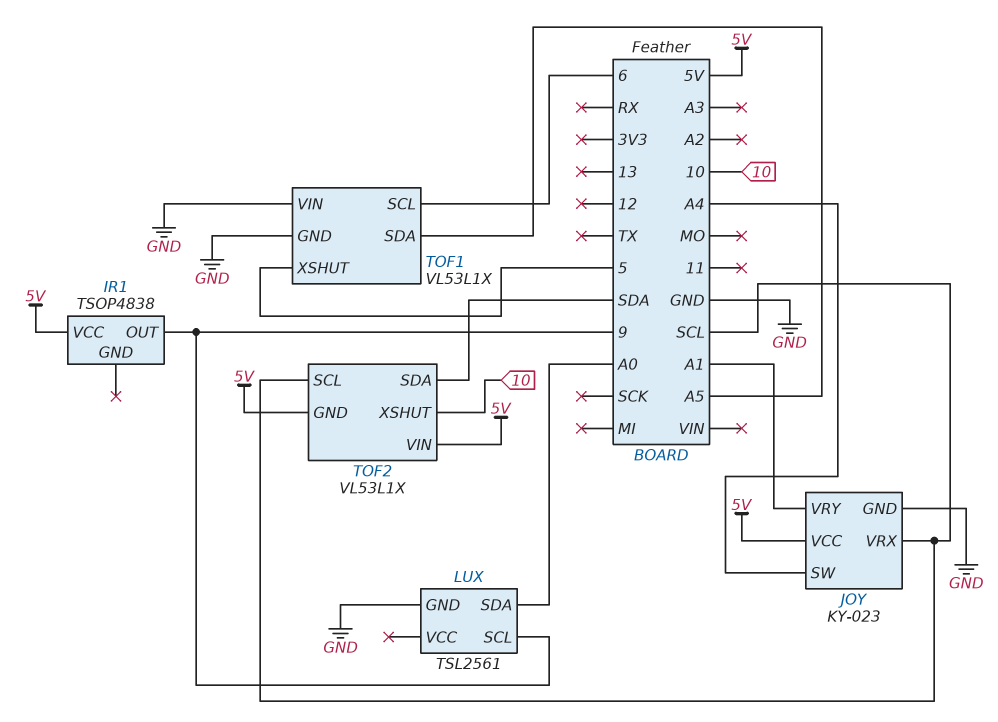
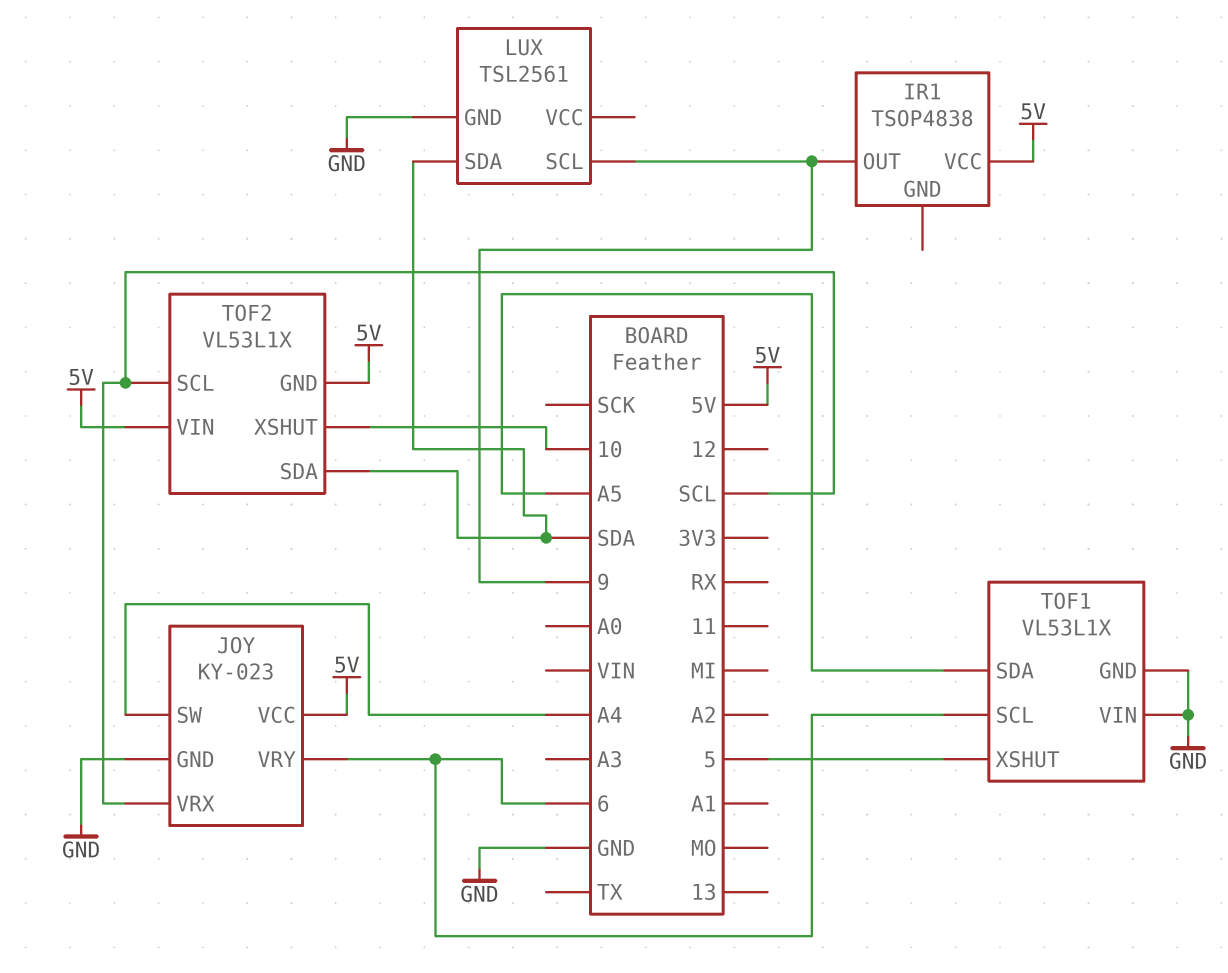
JOY pin VRY: A1 -> 6
LUX pin SDA: A0 -> SDA

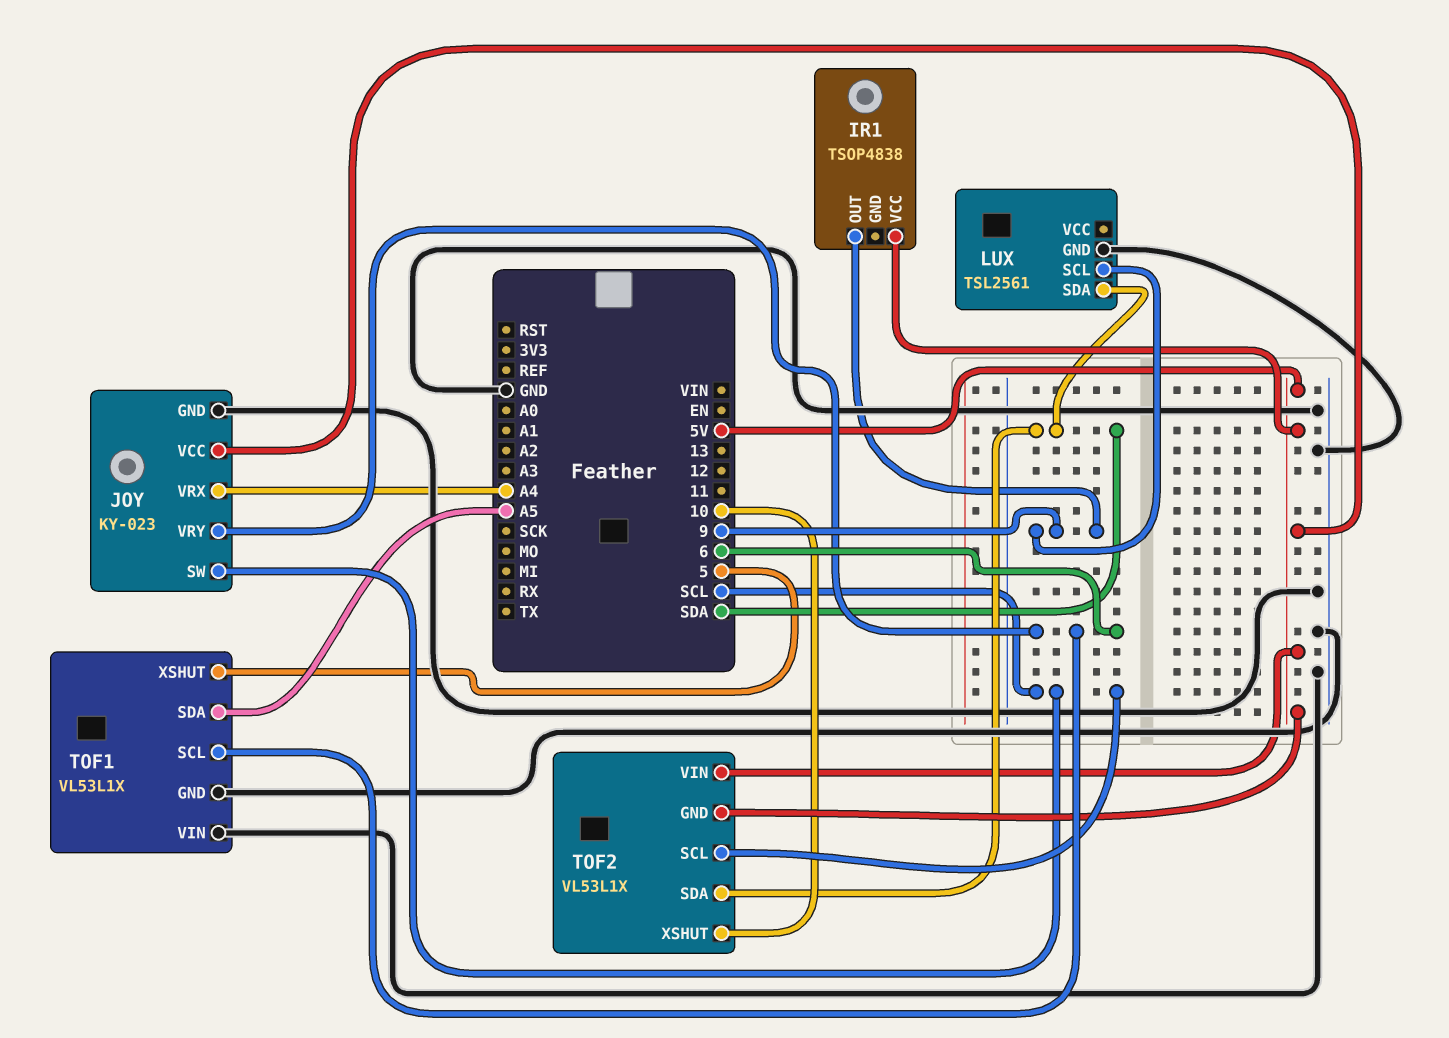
JOY pin SW: A4 -> SCL
JOY pin VRX: SCL -> A4

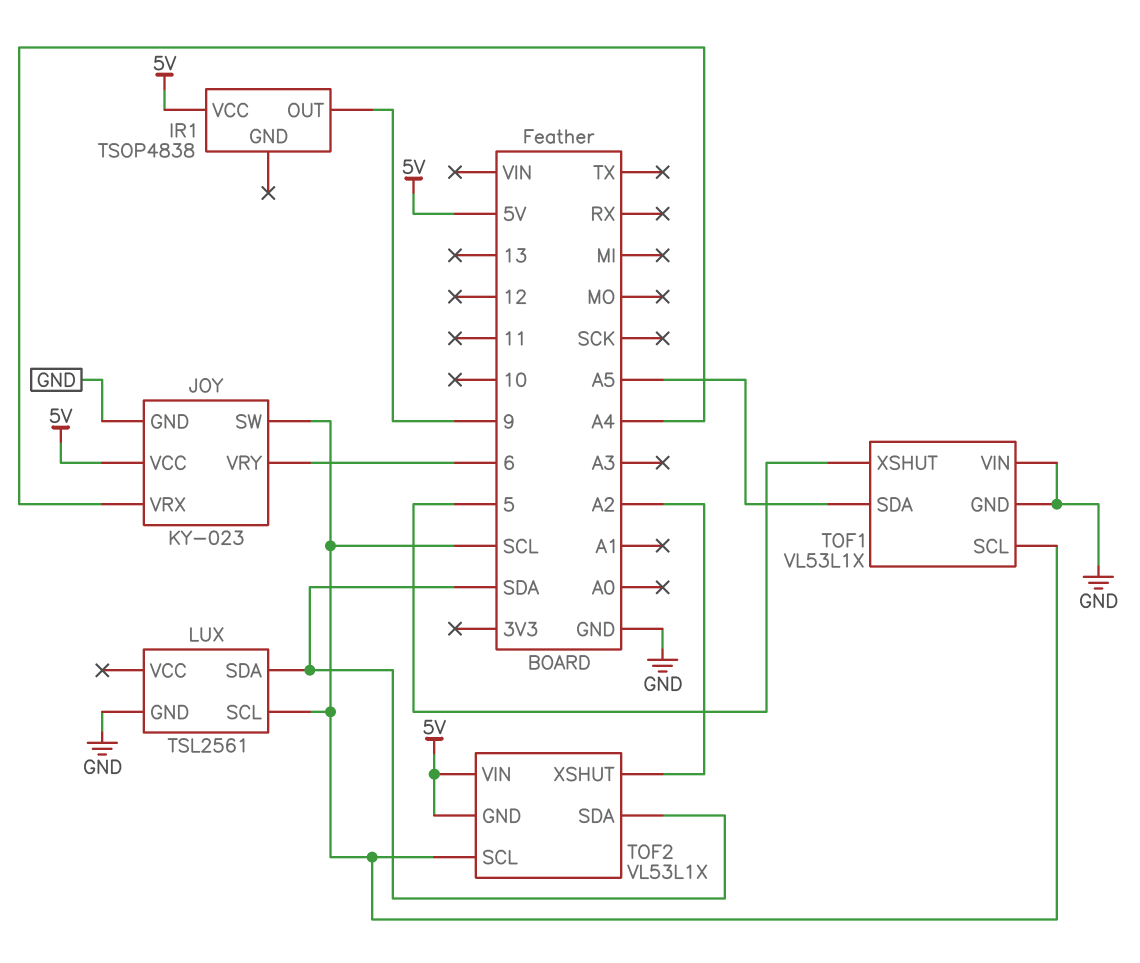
LUX pin SCL: 9 -> SCL
TOF1 pin SCL: 6 -> SCL
TOF2 pin XSHUT: 10 -> A2

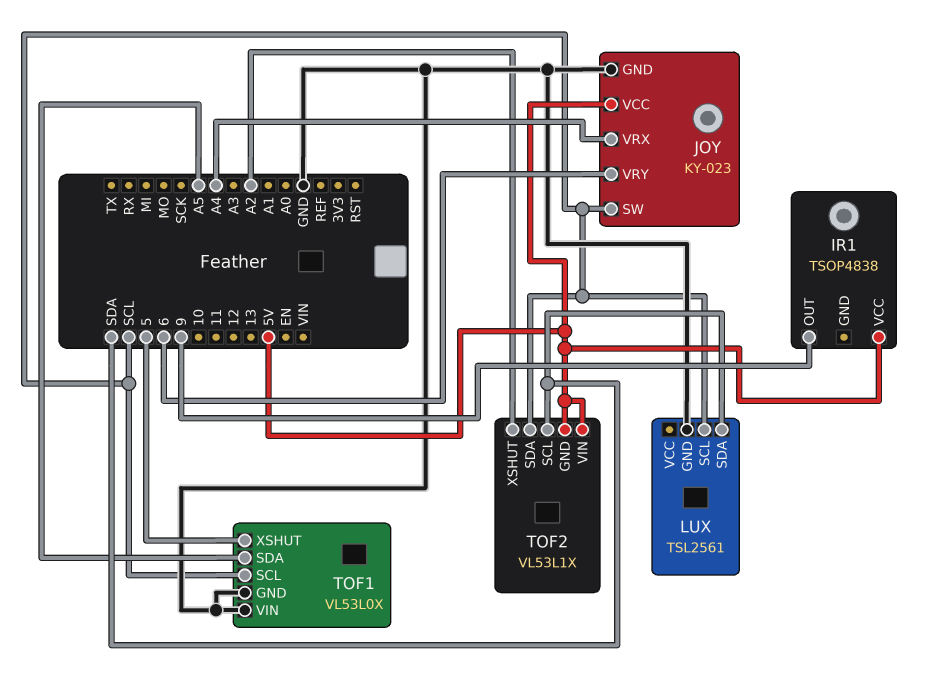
TOF1: VL53L1X -> VL53L0X
TOF2 pin SCL: SCL -> SDA
TOF2 pin SDA: SDA -> SCL

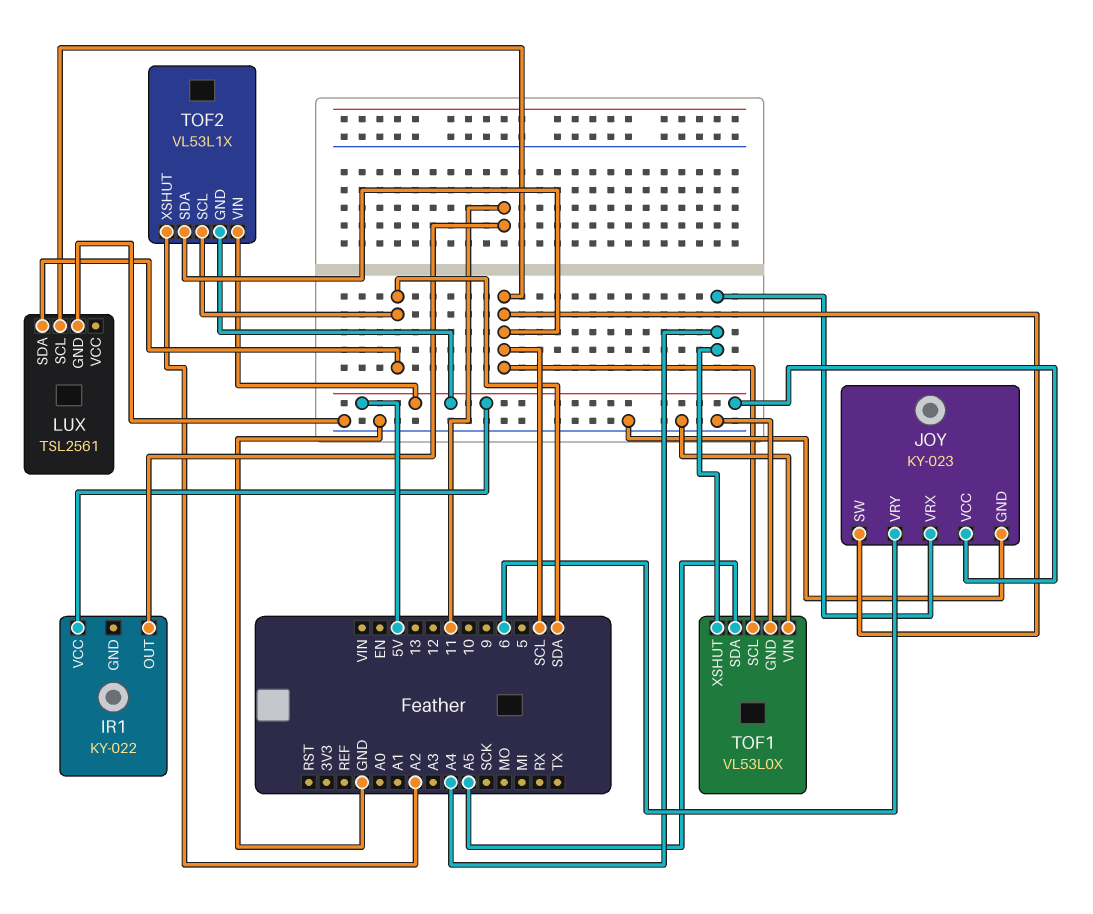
IR1: TSOP4838 -> KY-022
IR1 pin OUT: 9 -> 11
TOF1 pin XSHUT: 5 -> A4

